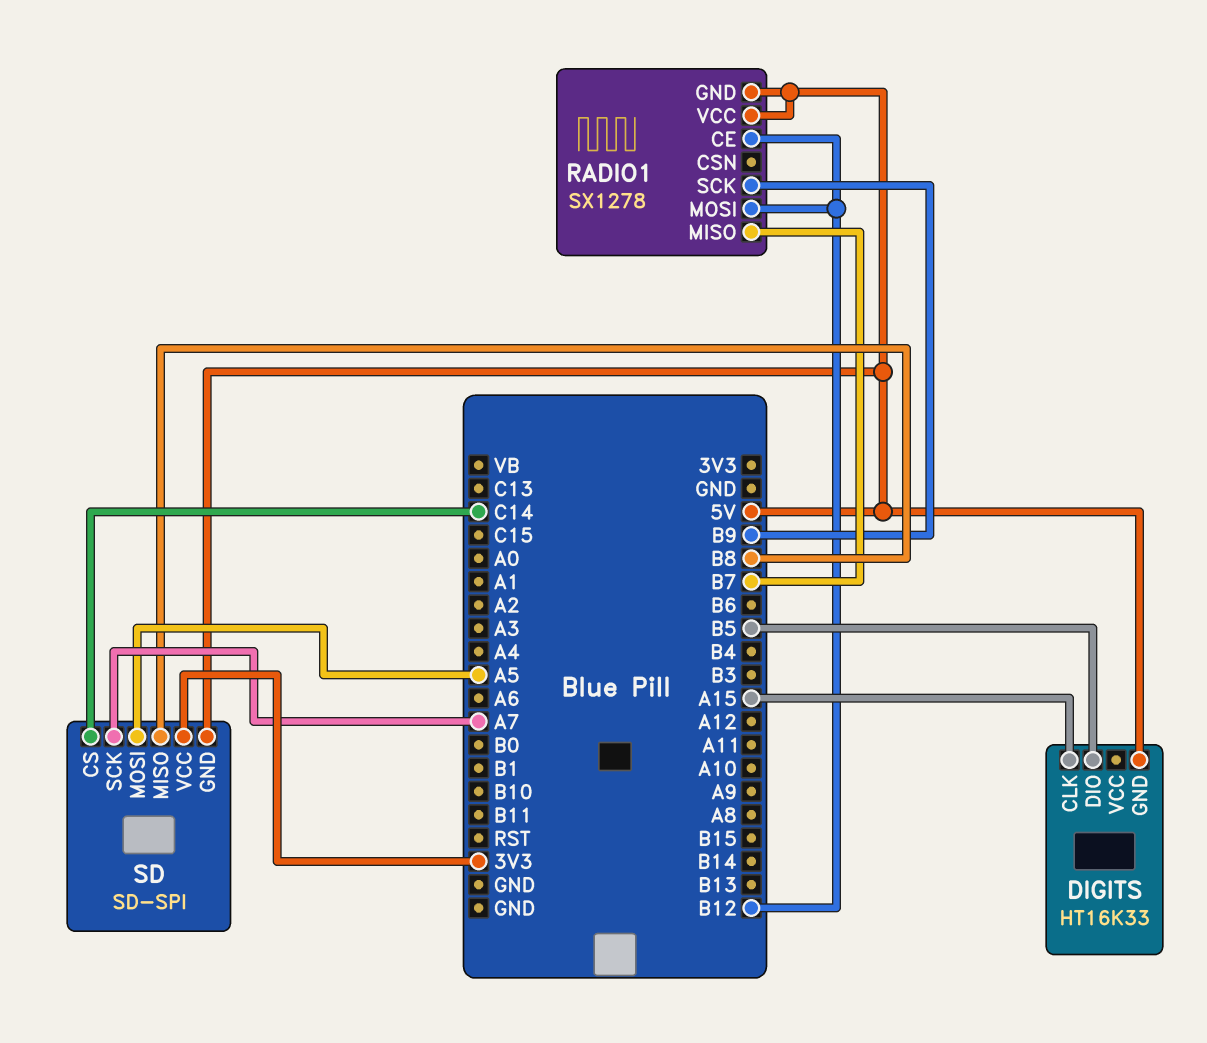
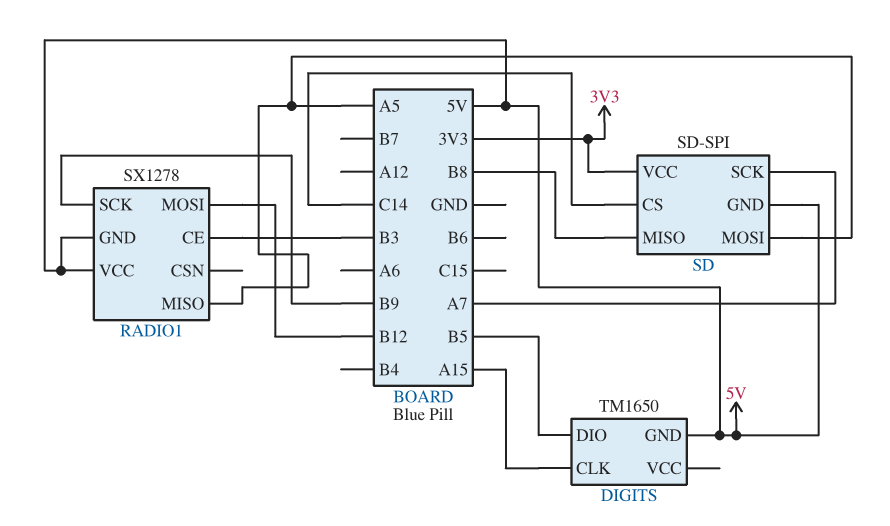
DIGITS: HT16K33 -> TM1650
RADIO1 pin CE: B12 -> B3
RADIO1 pin MISO: B7 -> A5

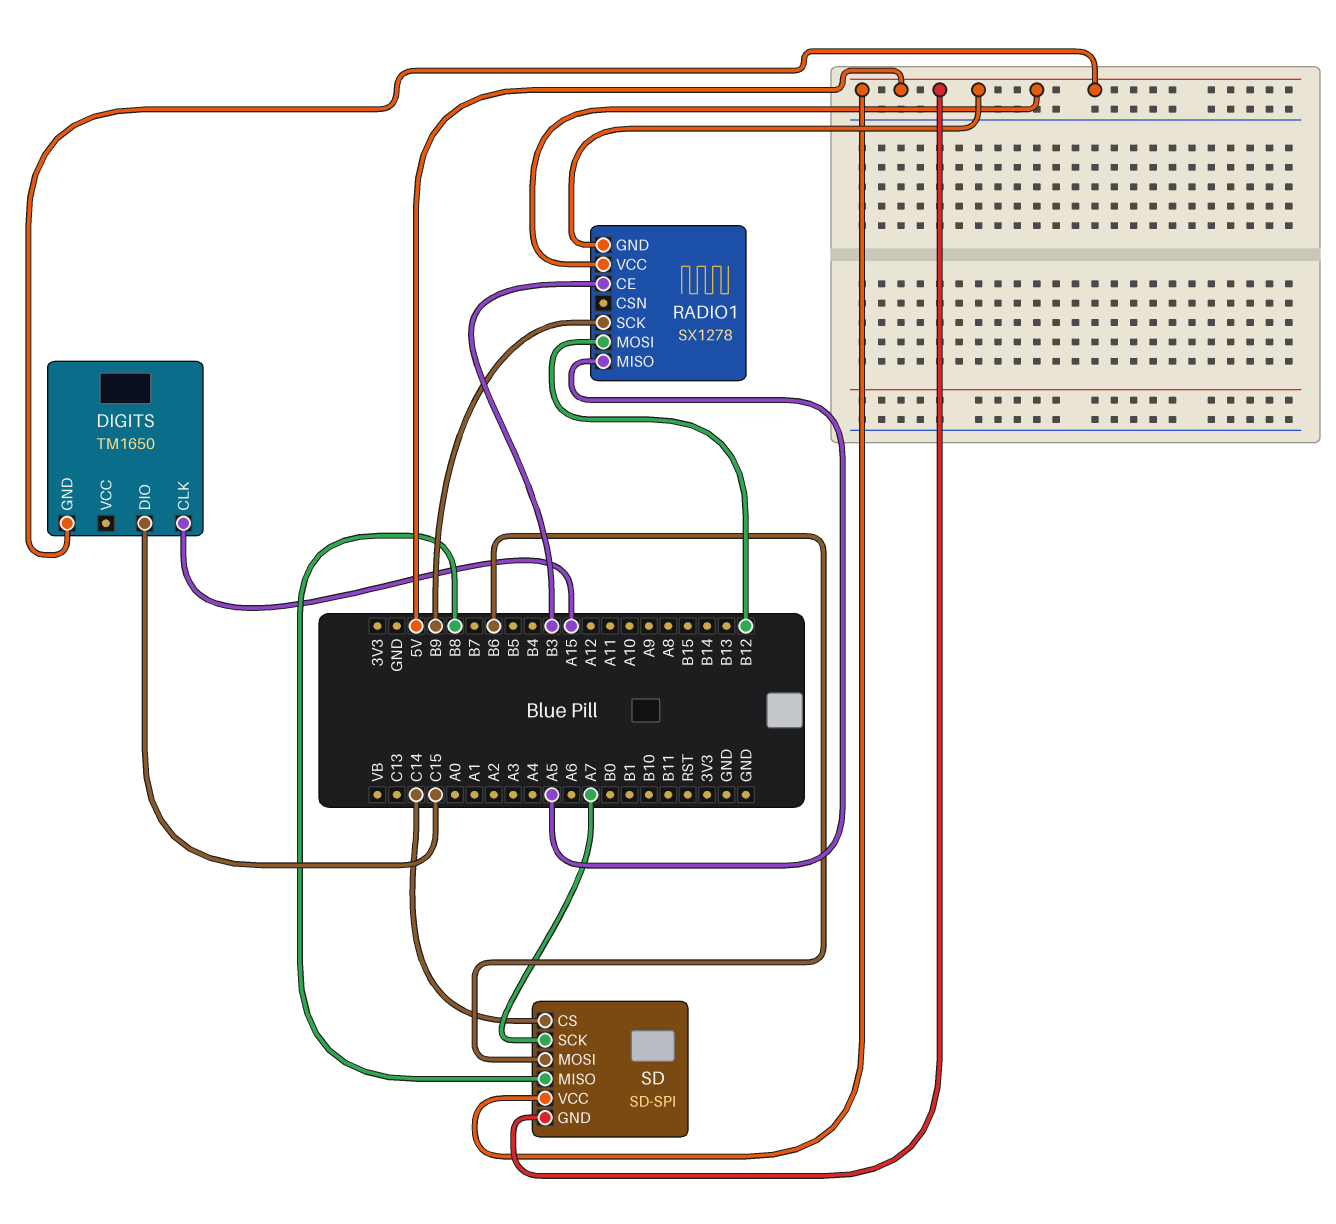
DIGITS pin DIO: B5 -> C15
SD pin MOSI: A5 -> B6
SD pin VCC: 3V3 -> 5V

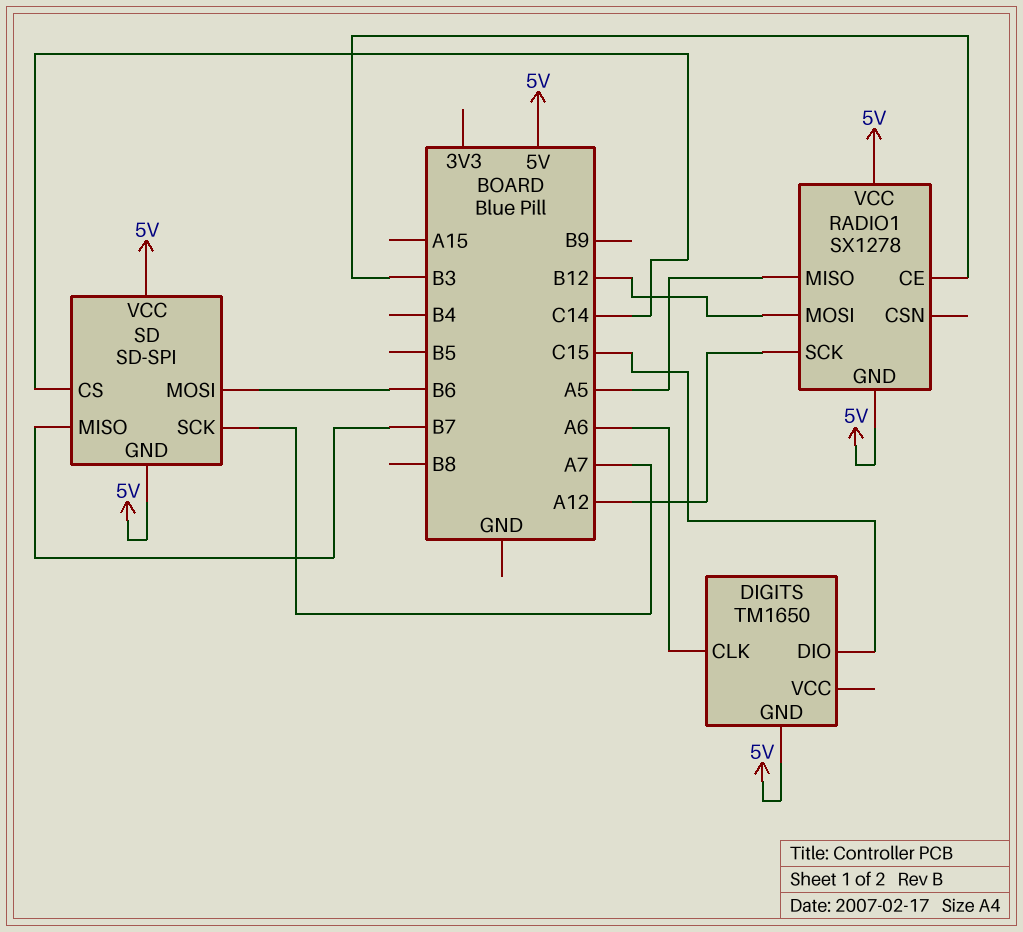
DIGITS pin CLK: A15 -> A6
RADIO1 pin SCK: B9 -> A12
SD pin MISO: B8 -> B7

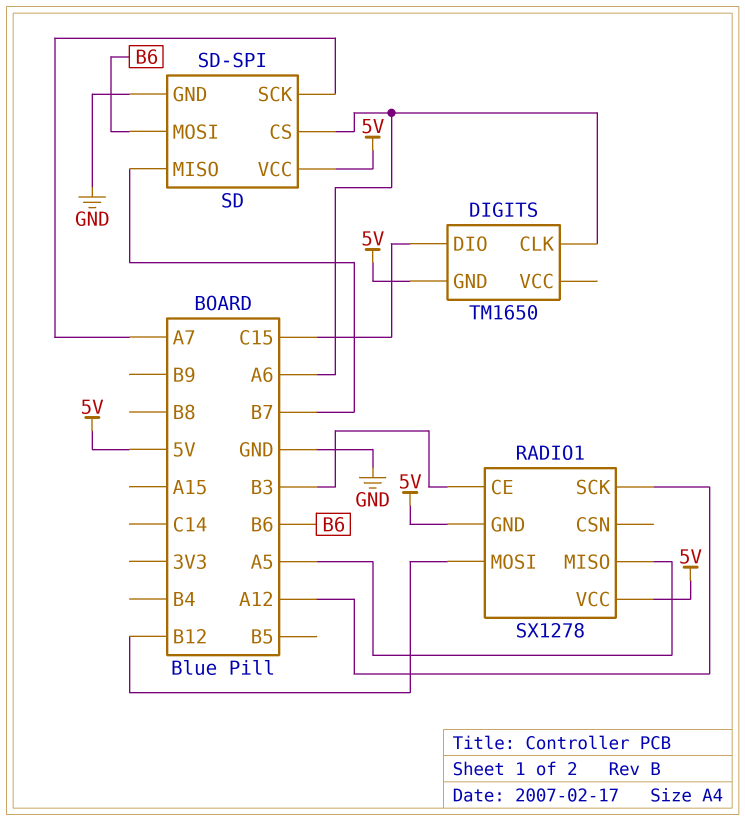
SD pin CS: C14 -> A6
SD pin GND: 5V -> GND

